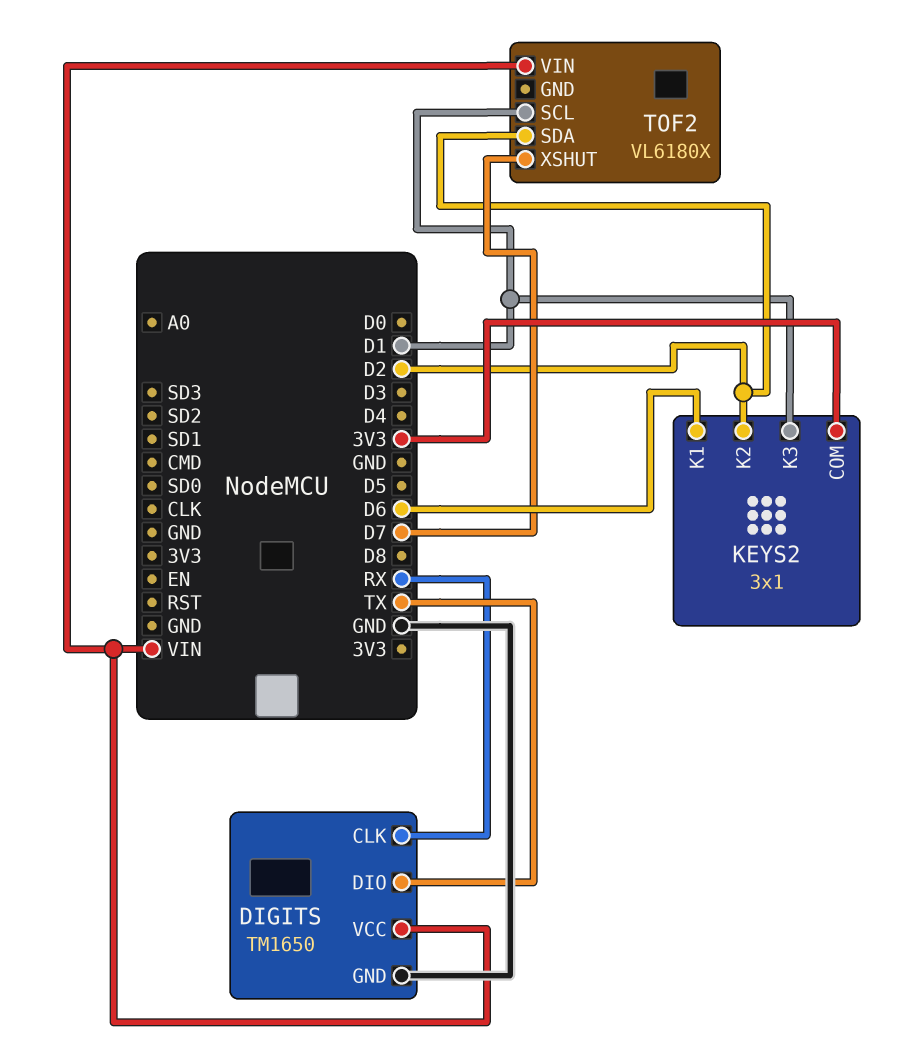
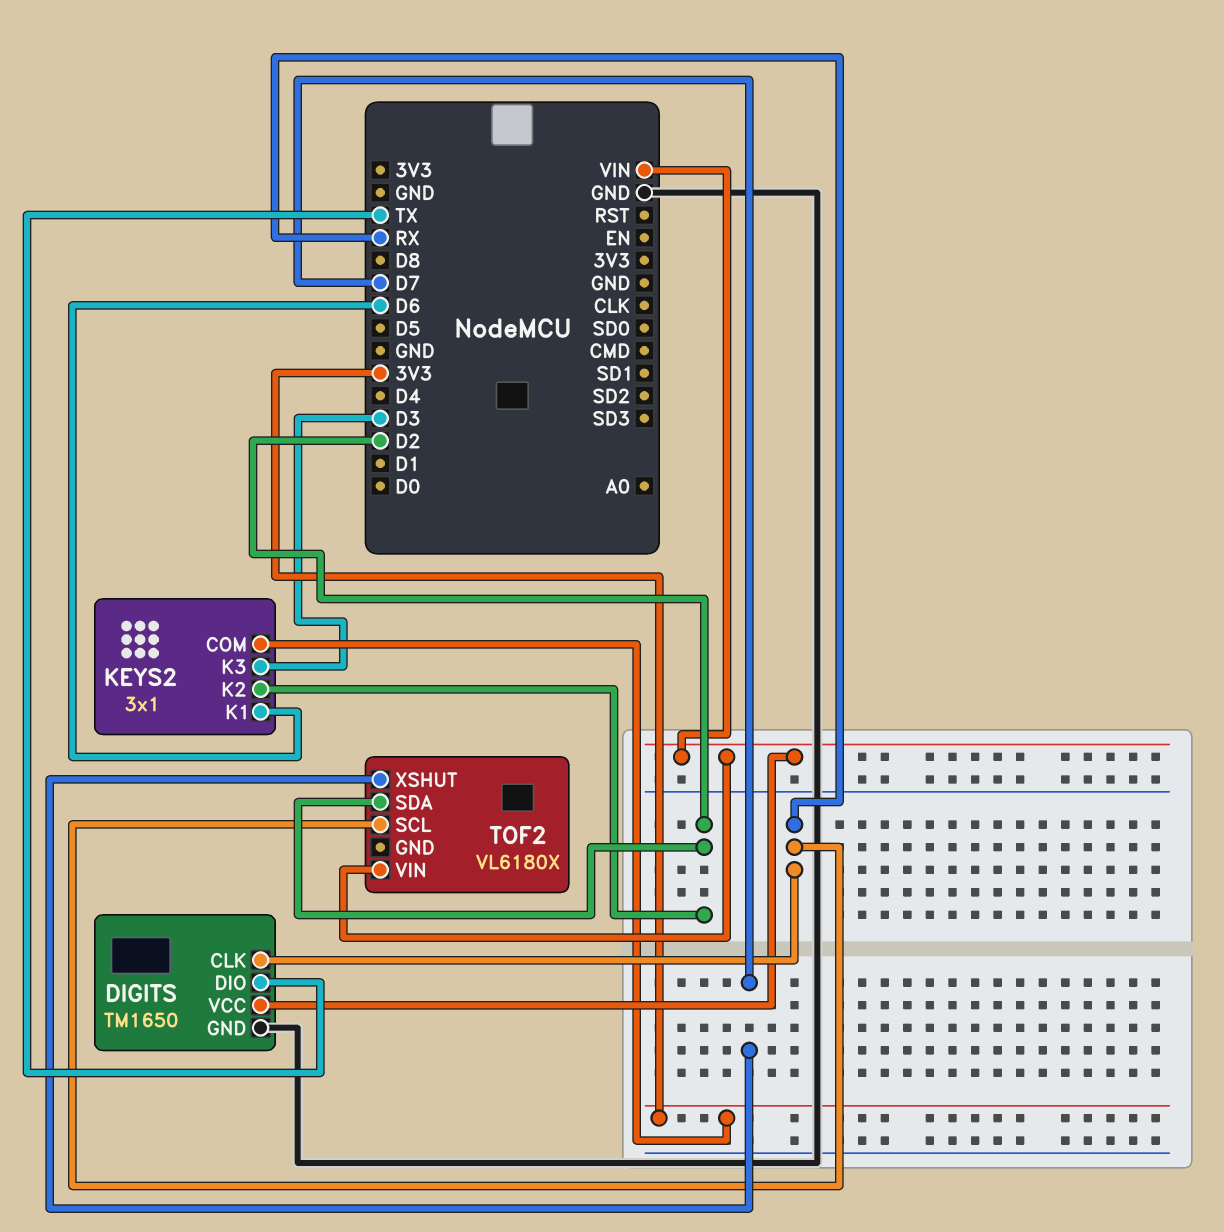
KEYS2 pin K3: D1 -> D3
TOF2 pin SCL: D1 -> RX

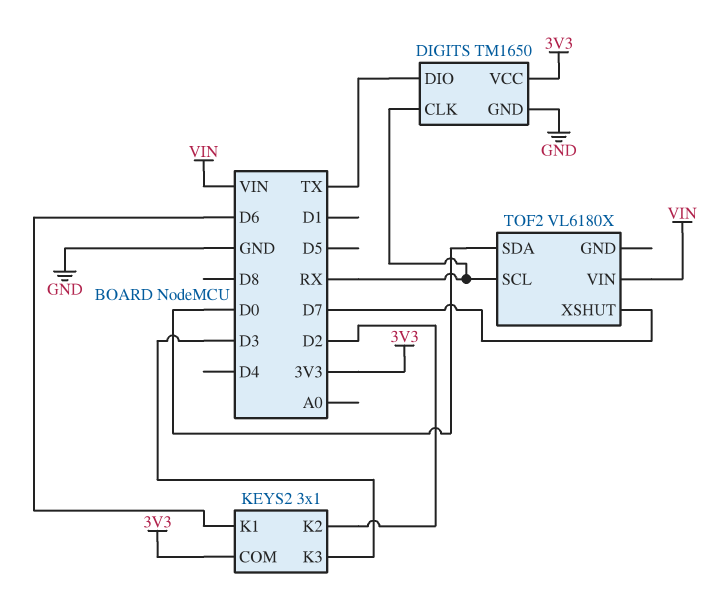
DIGITS pin VCC: VIN -> 3V3
TOF2 pin SDA: D2 -> D0

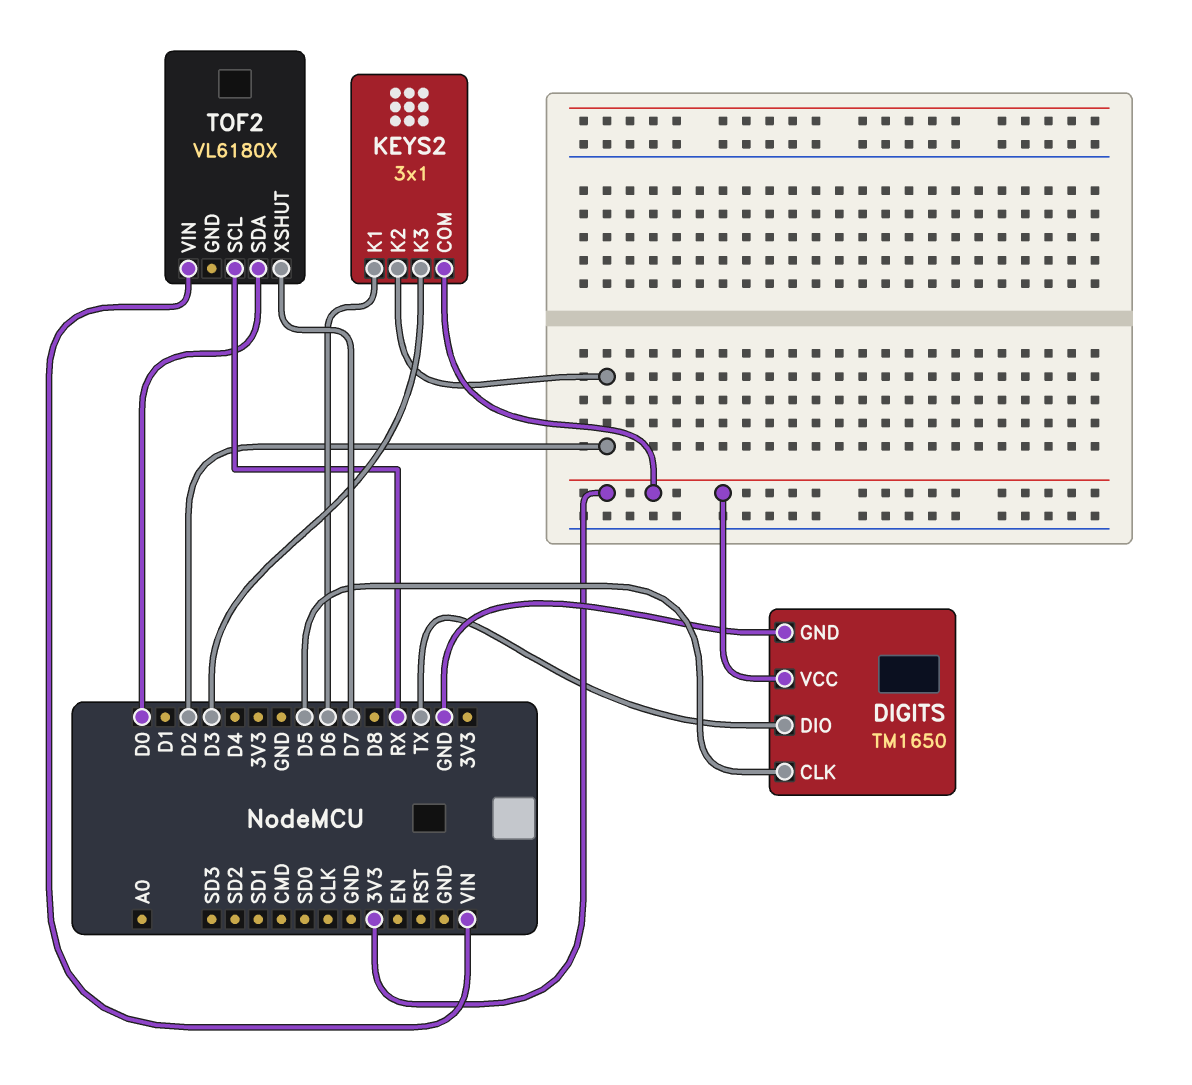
DIGITS pin CLK: RX -> D5

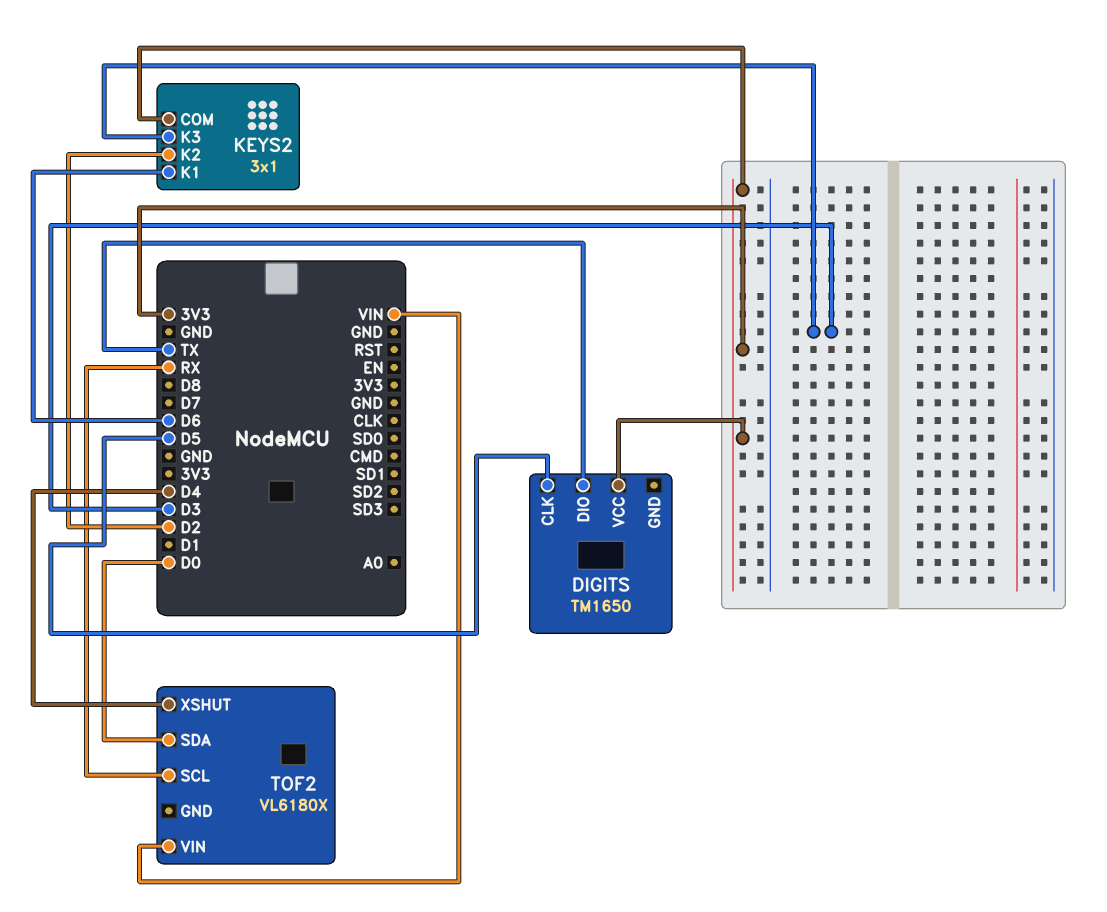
DIGITS pin GND: GND -> none
TOF2 pin XSHUT: D7 -> D4

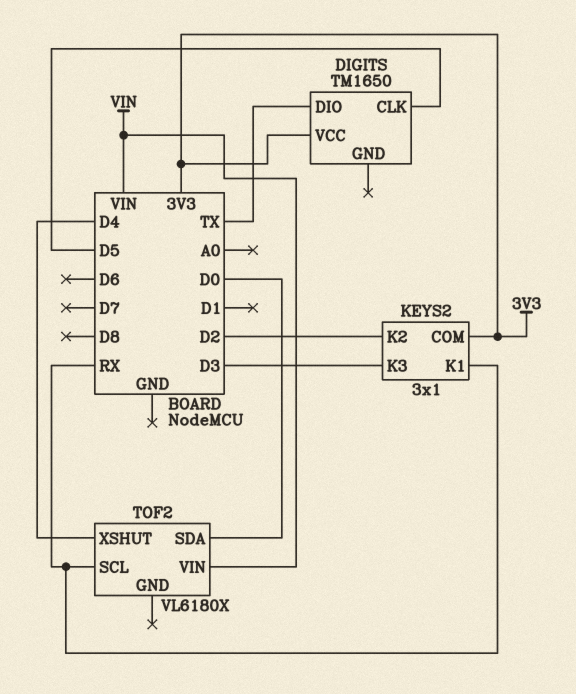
KEYS2 pin K1: D6 -> RX

